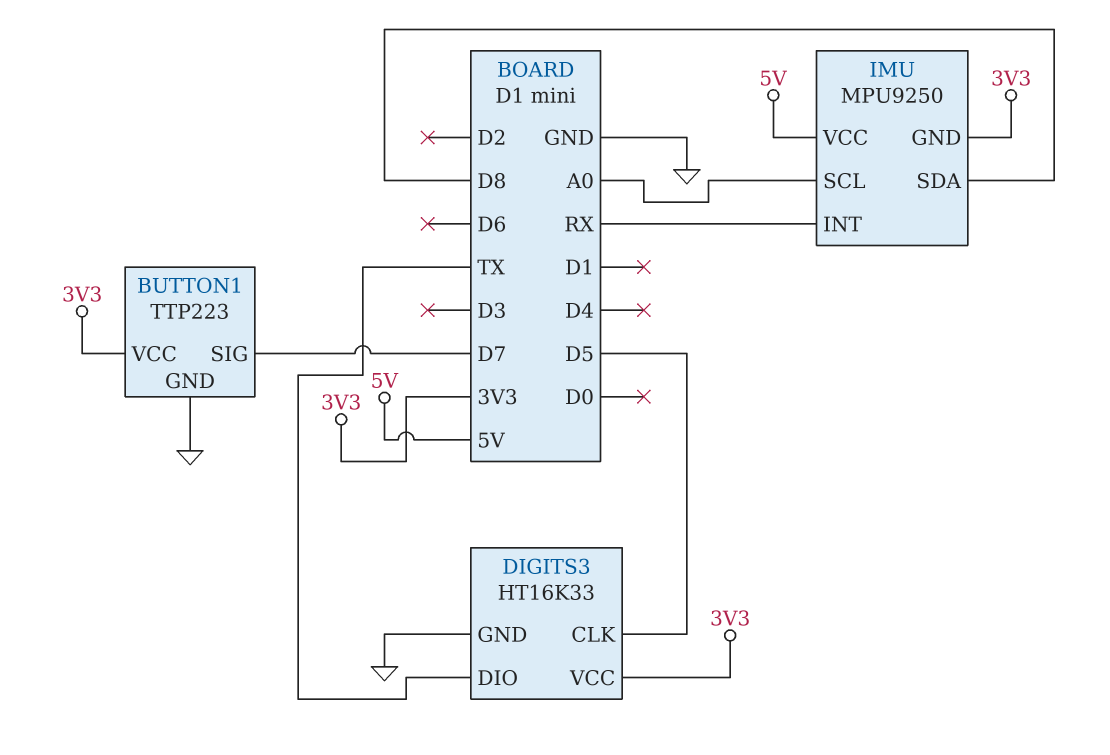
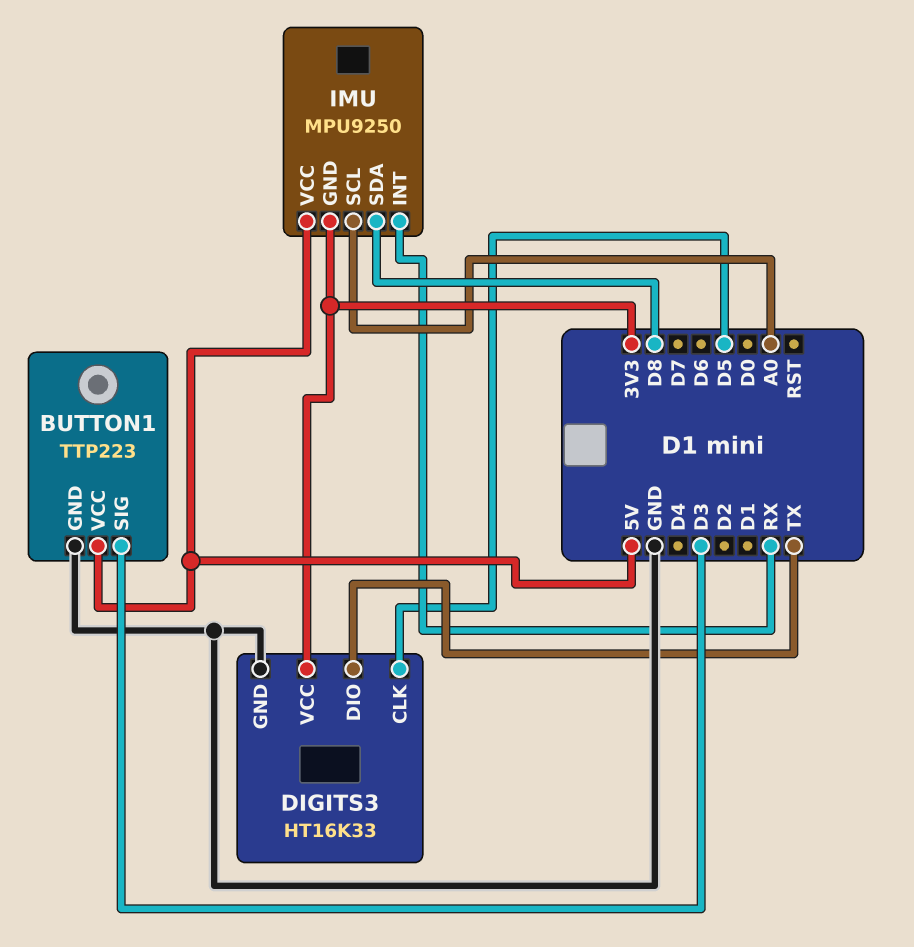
BUTTON1 pin SIG: D7 -> D3
BUTTON1 pin VCC: 3V3 -> 5V

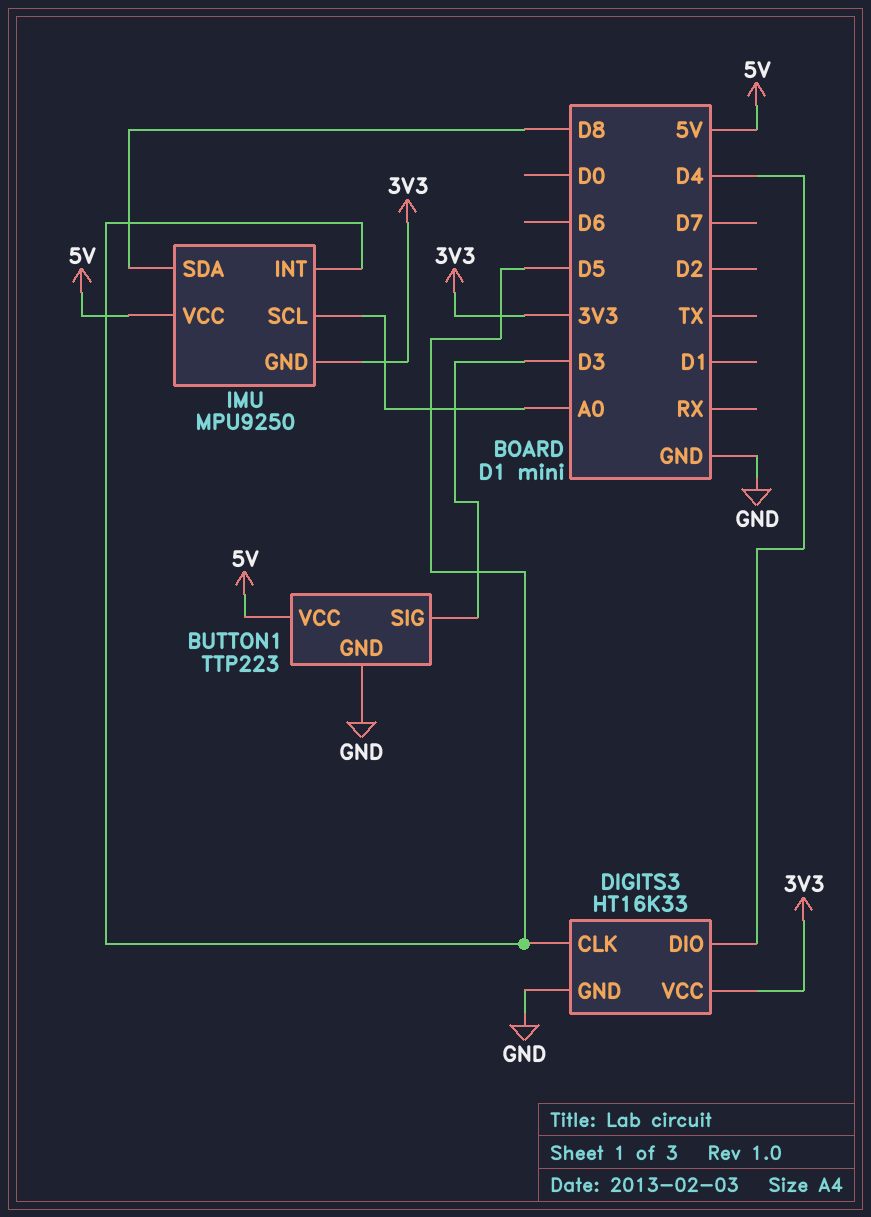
DIGITS3 pin DIO: TX -> D4
IMU pin INT: RX -> D5

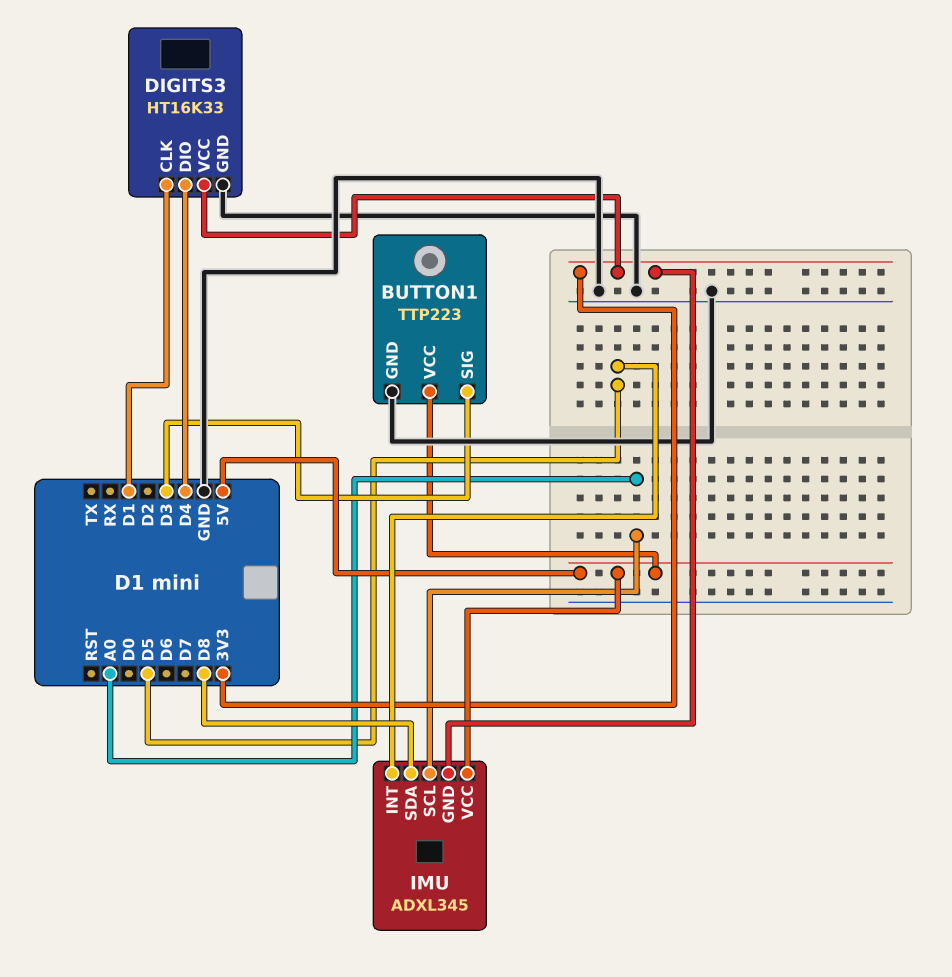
DIGITS3 pin CLK: D5 -> D1
IMU: MPU9250 -> ADXL345

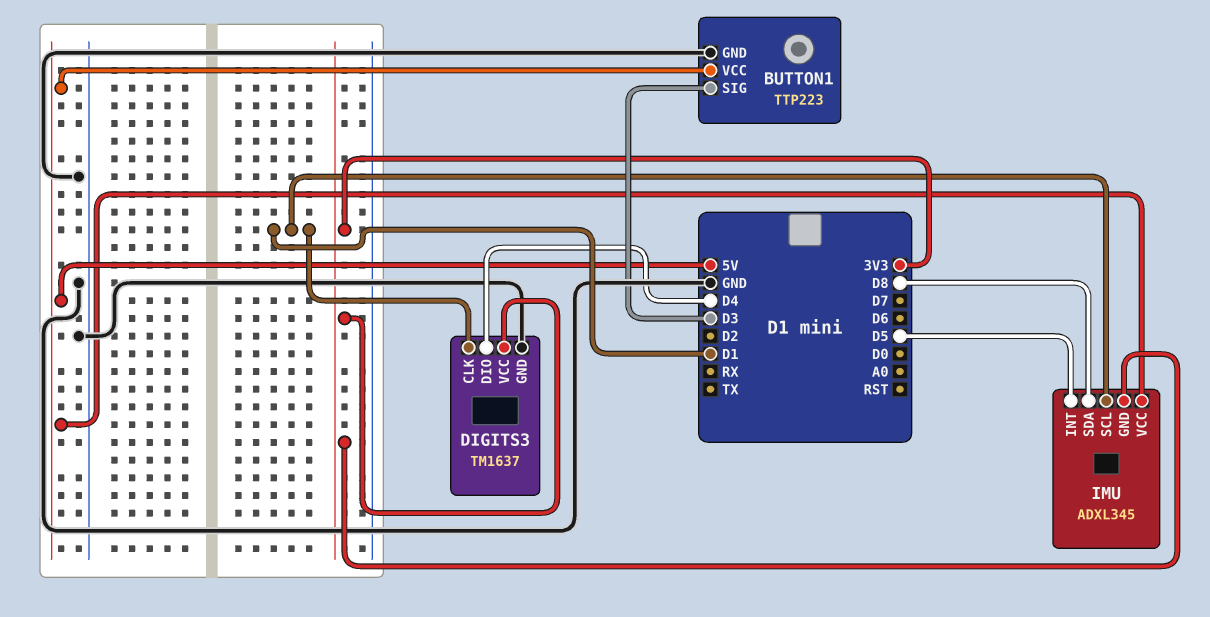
DIGITS3: HT16K33 -> TM1637
IMU pin SCL: A0 -> D1

